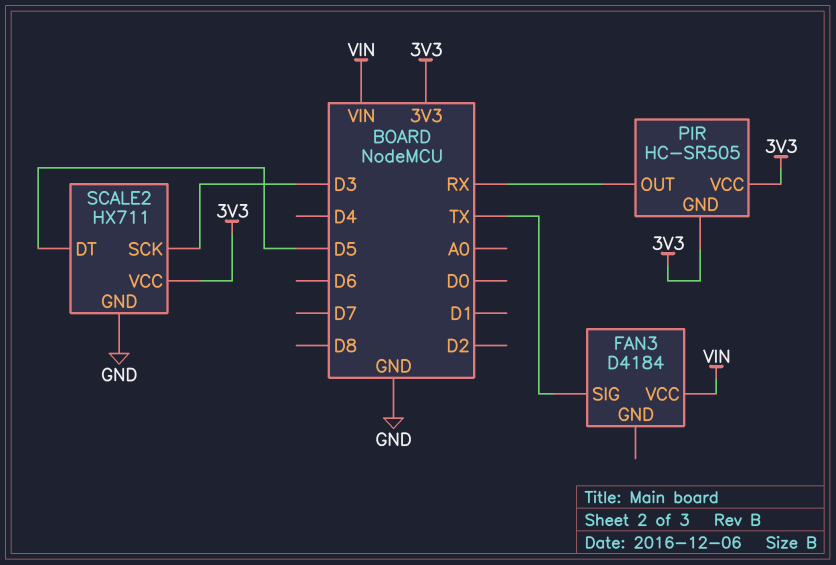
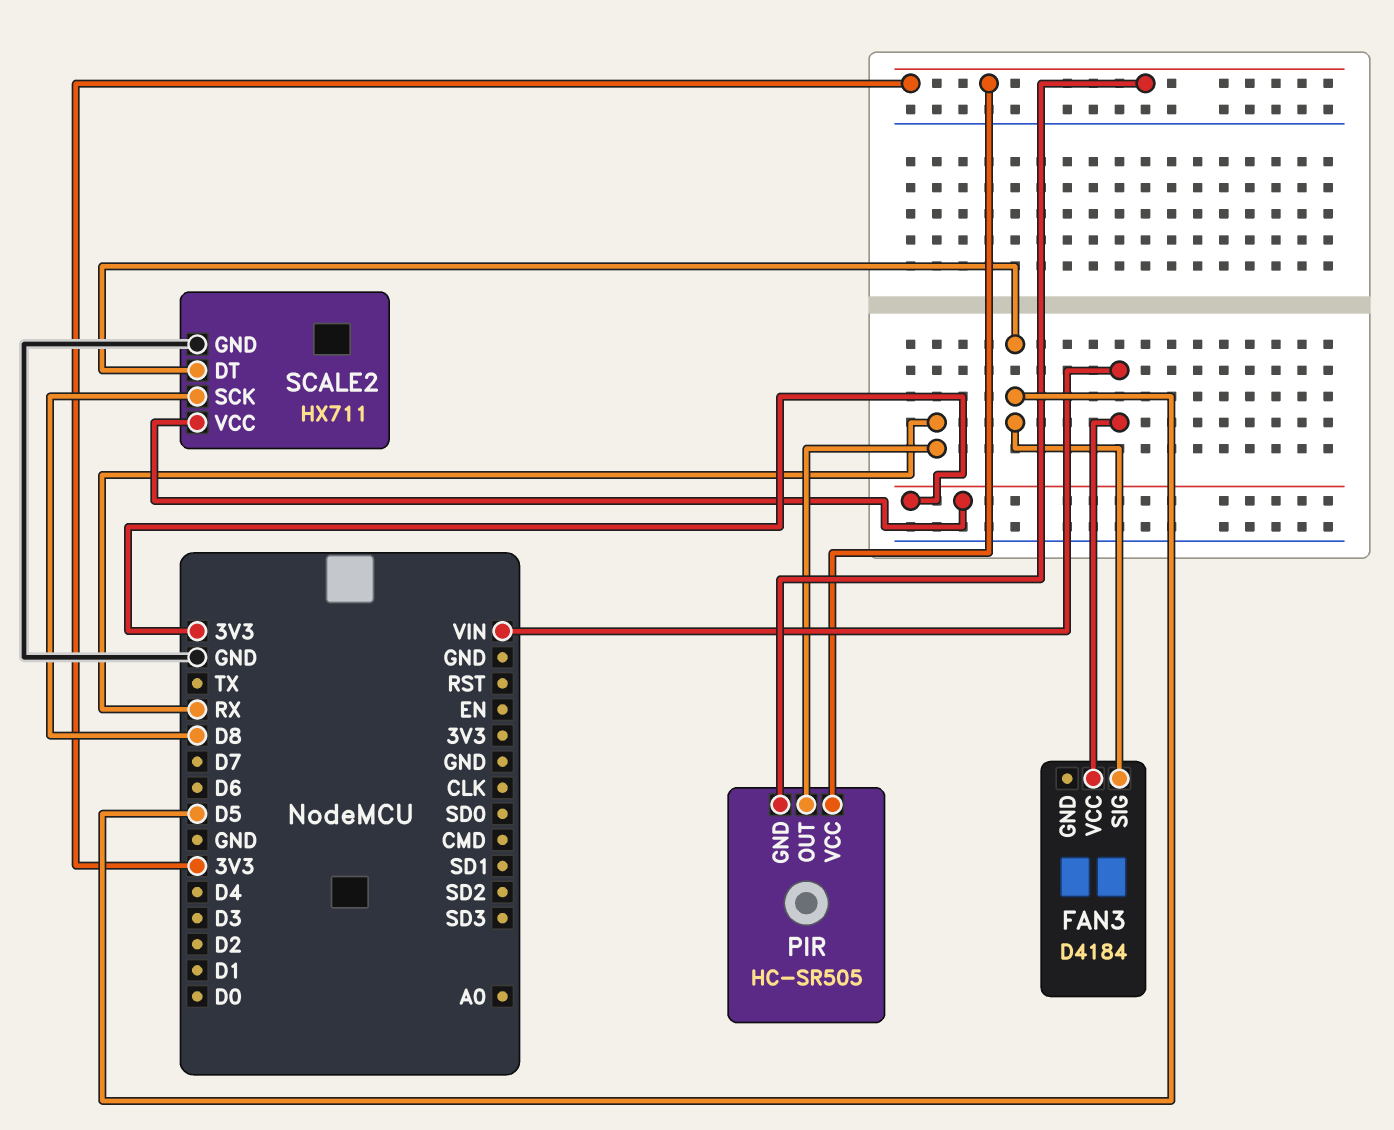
FAN3 pin SIG: TX -> D5
SCALE2 pin SCK: D3 -> D8

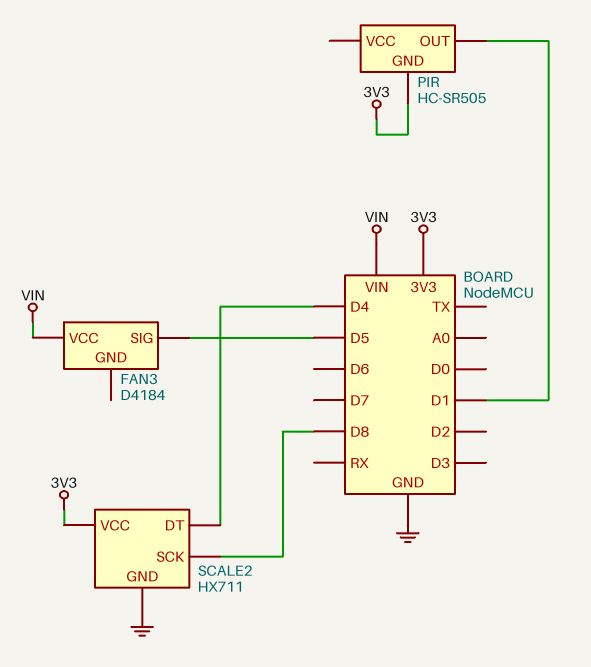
PIR pin OUT: RX -> D1
PIR pin VCC: 3V3 -> none
SCALE2 pin DT: D5 -> D4

